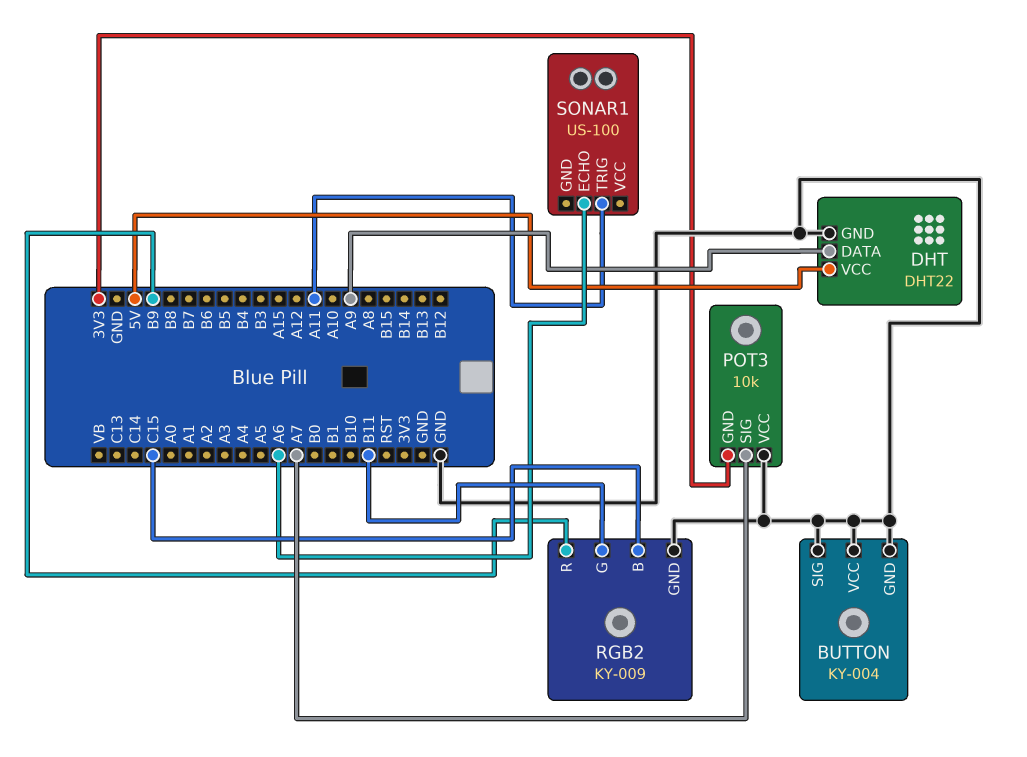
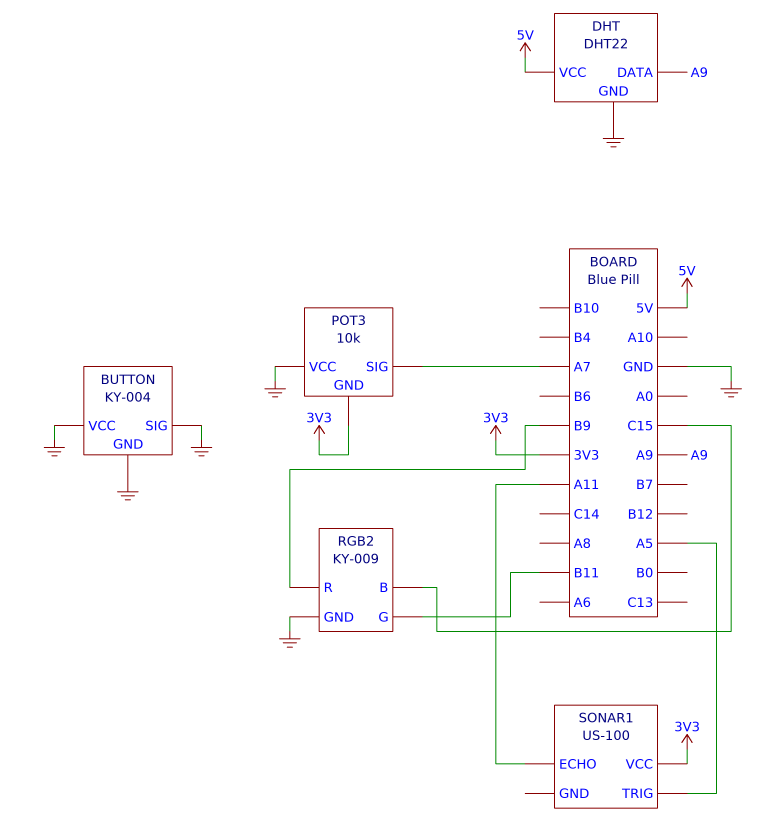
SONAR1 pin ECHO: A6 -> A11
SONAR1 pin TRIG: A11 -> A5
SONAR1 pin VCC: none -> 3V3

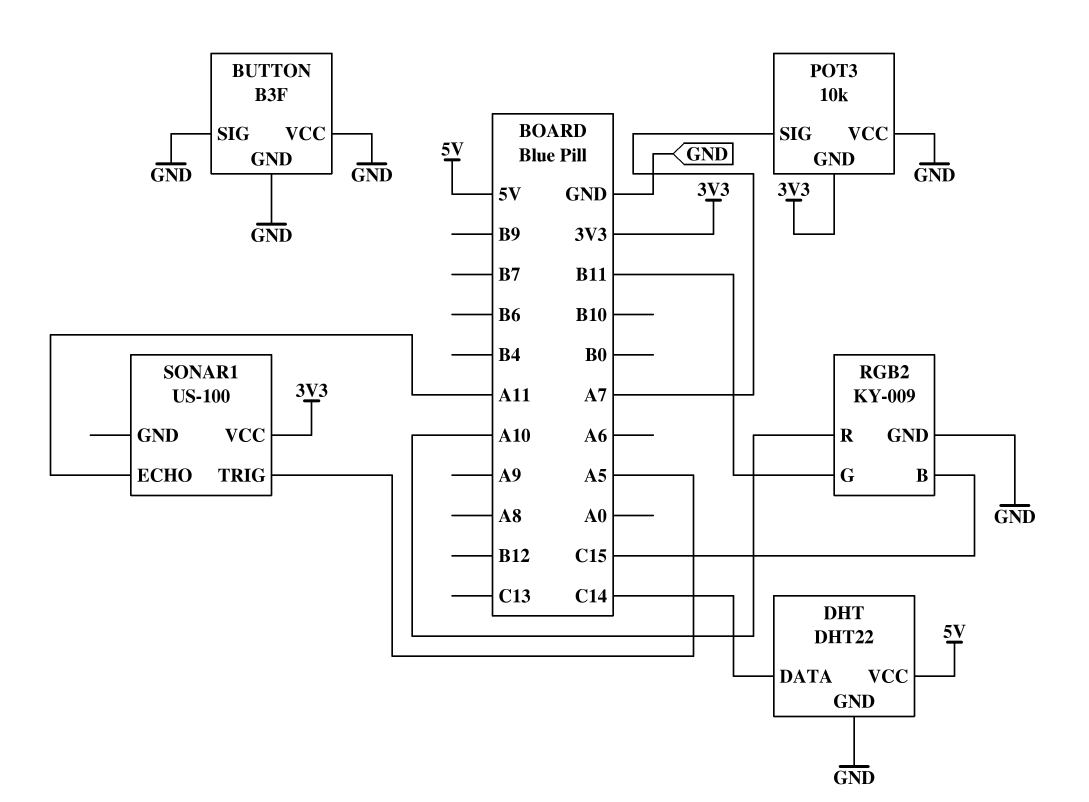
BUTTON: KY-004 -> B3F
DHT pin DATA: A9 -> C14
RGB2 pin R: B9 -> A10

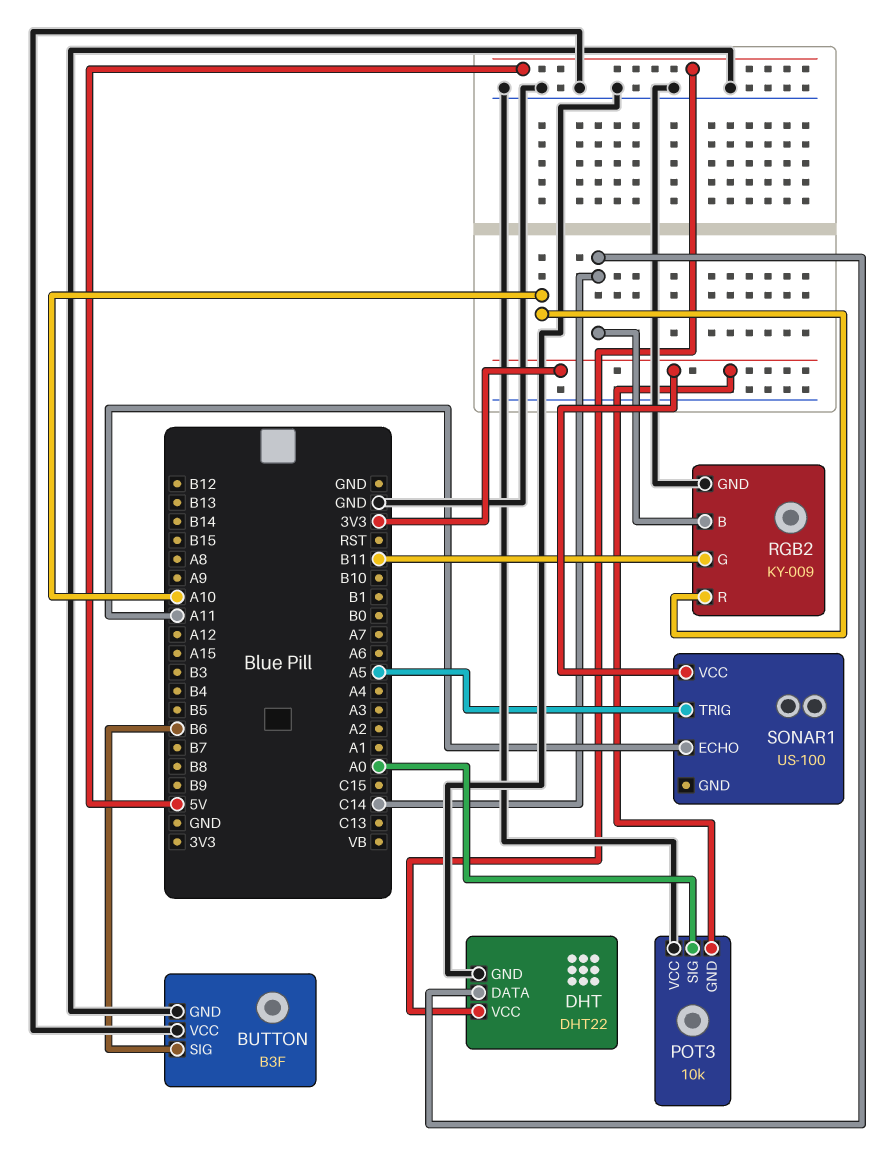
BUTTON pin SIG: GND -> B6
POT3 pin SIG: A7 -> A0
RGB2 pin B: C15 -> C14

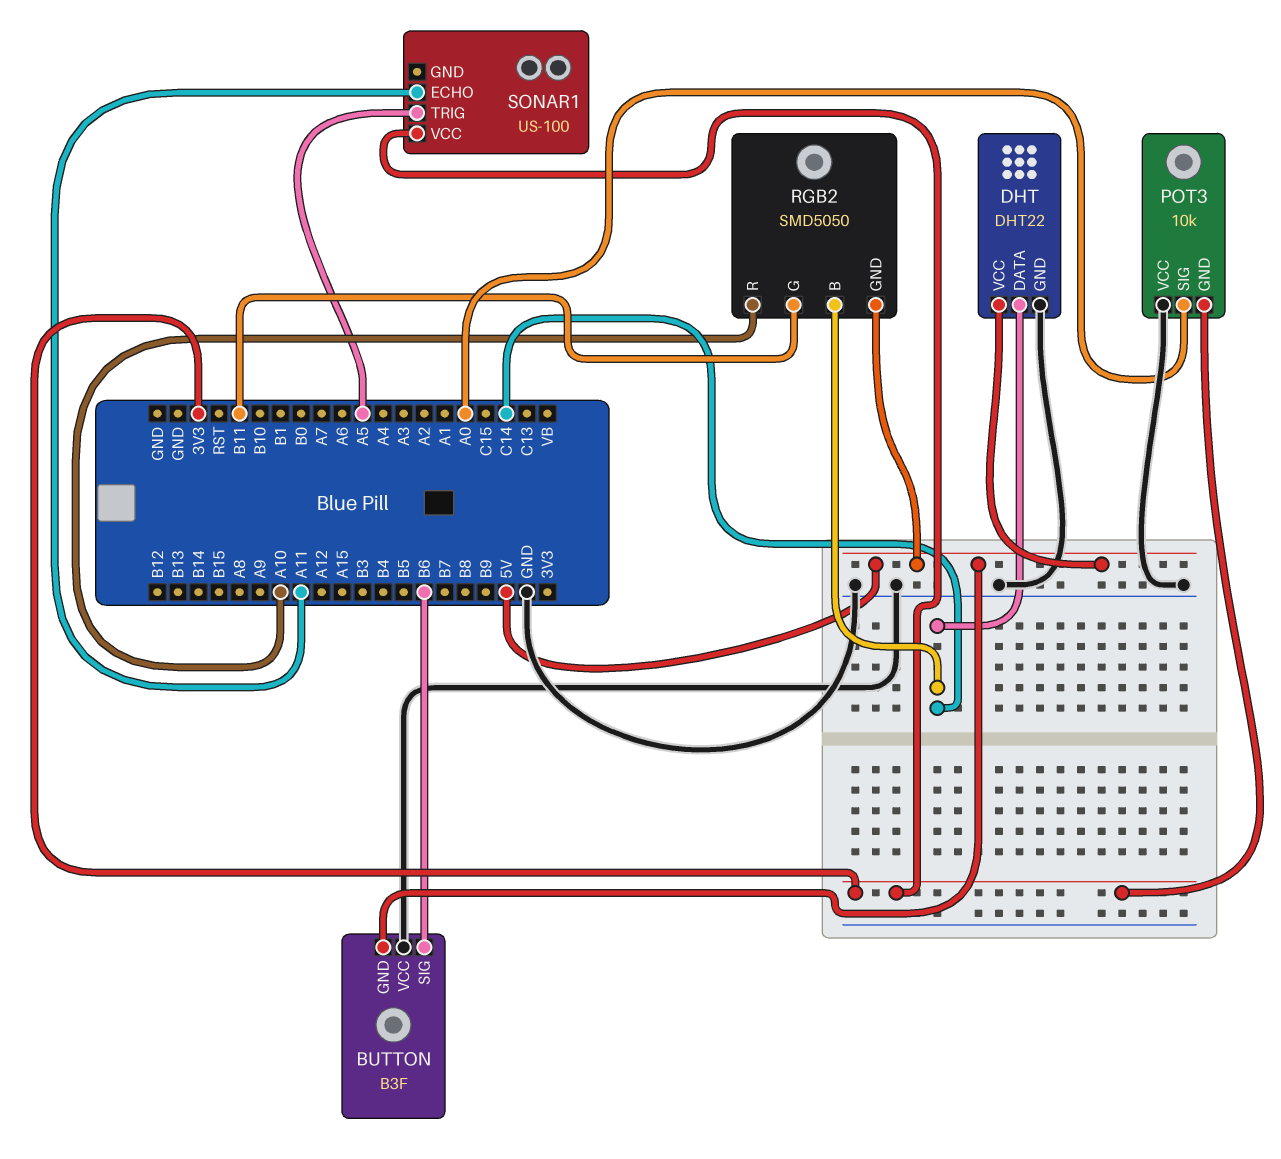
BUTTON pin GND: GND -> 5V
RGB2: KY-009 -> SMD5050
RGB2 pin GND: GND -> 5V

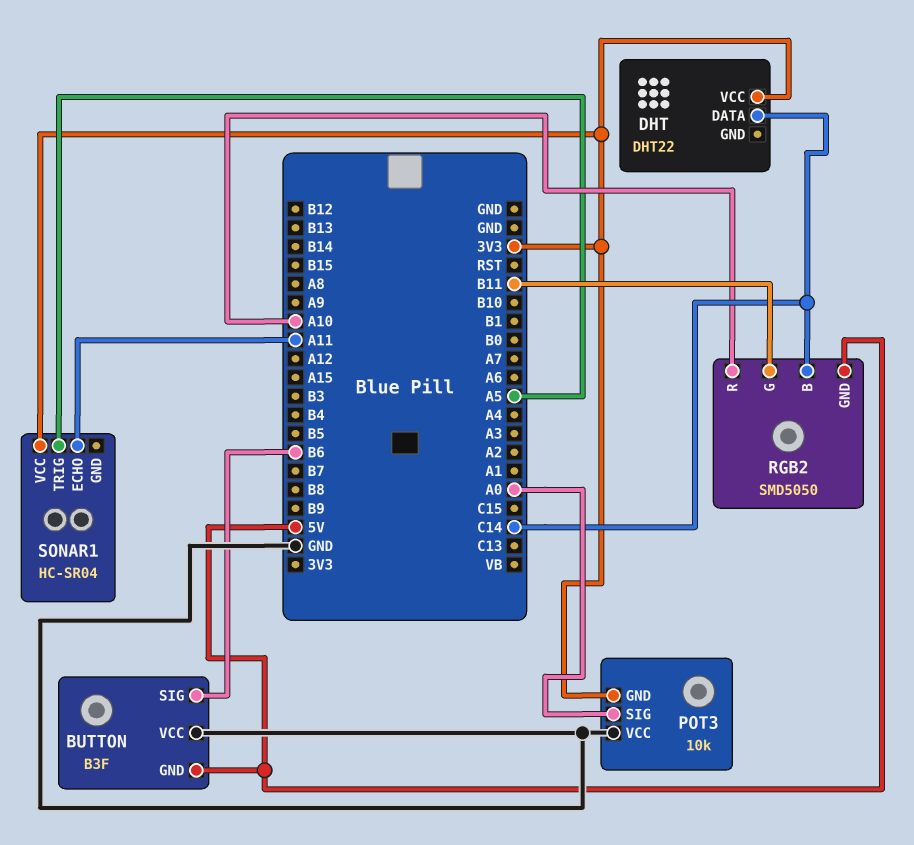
DHT pin GND: GND -> none
DHT pin VCC: 5V -> 3V3
SONAR1: US-100 -> HC-SR04

